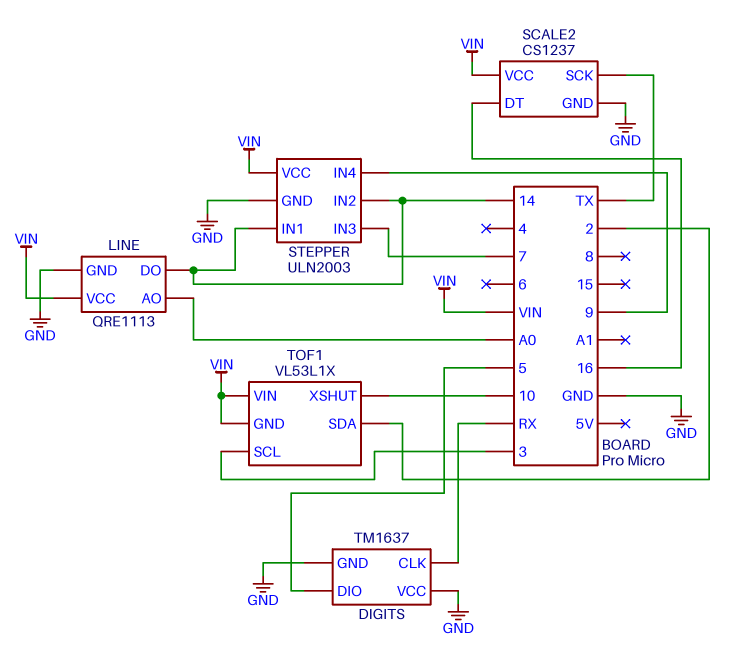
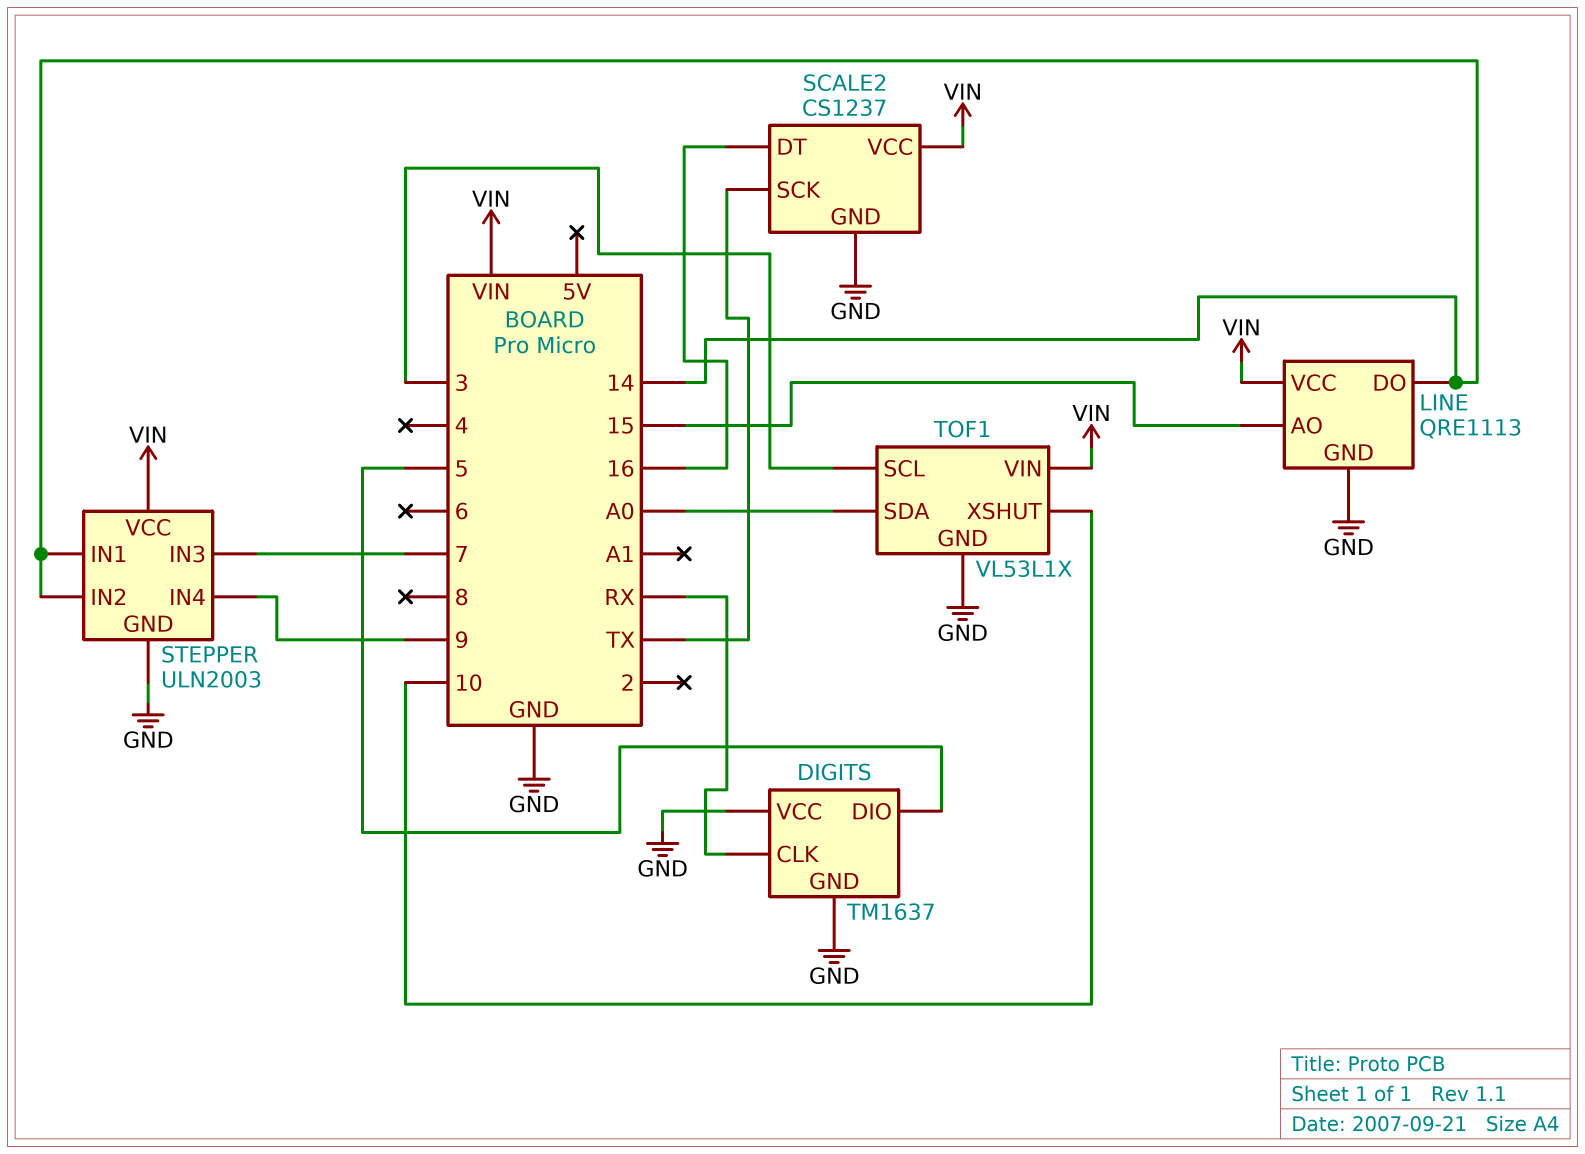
LINE pin AO: A0 -> 15
TOF1 pin GND: VIN -> GND
TOF1 pin SDA: 2 -> A0

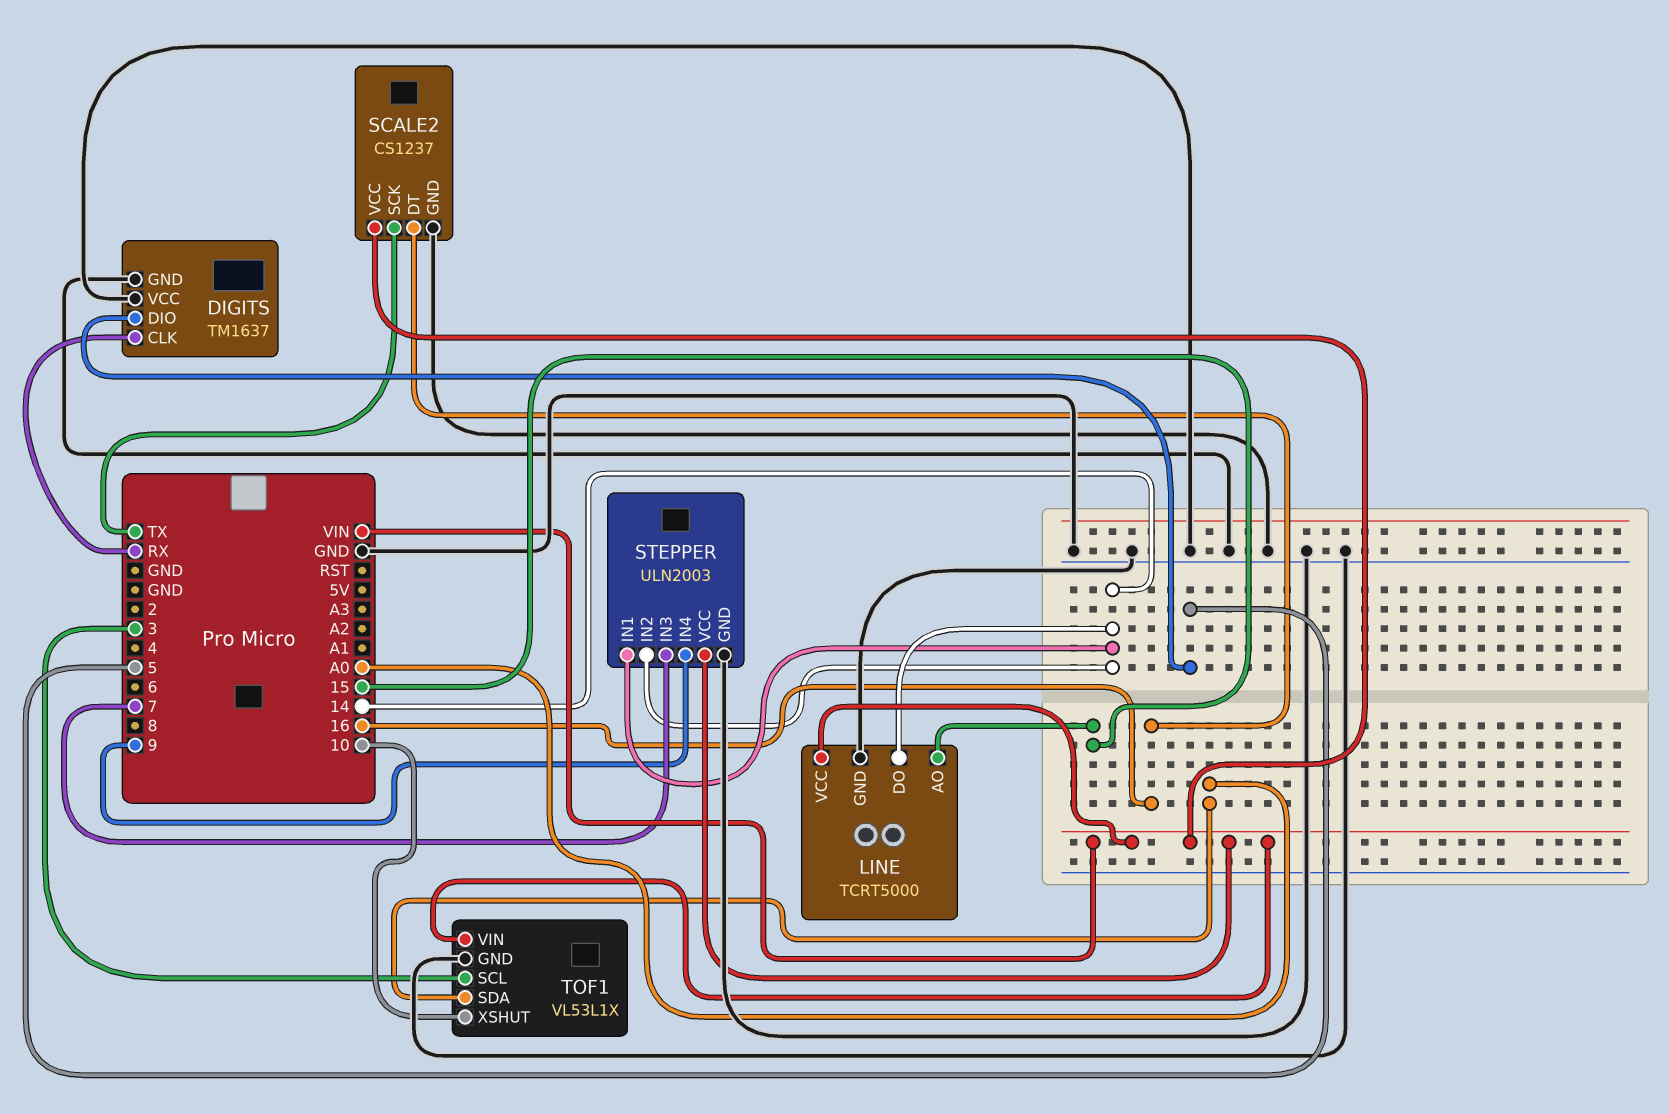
LINE: QRE1113 -> TCRT5000

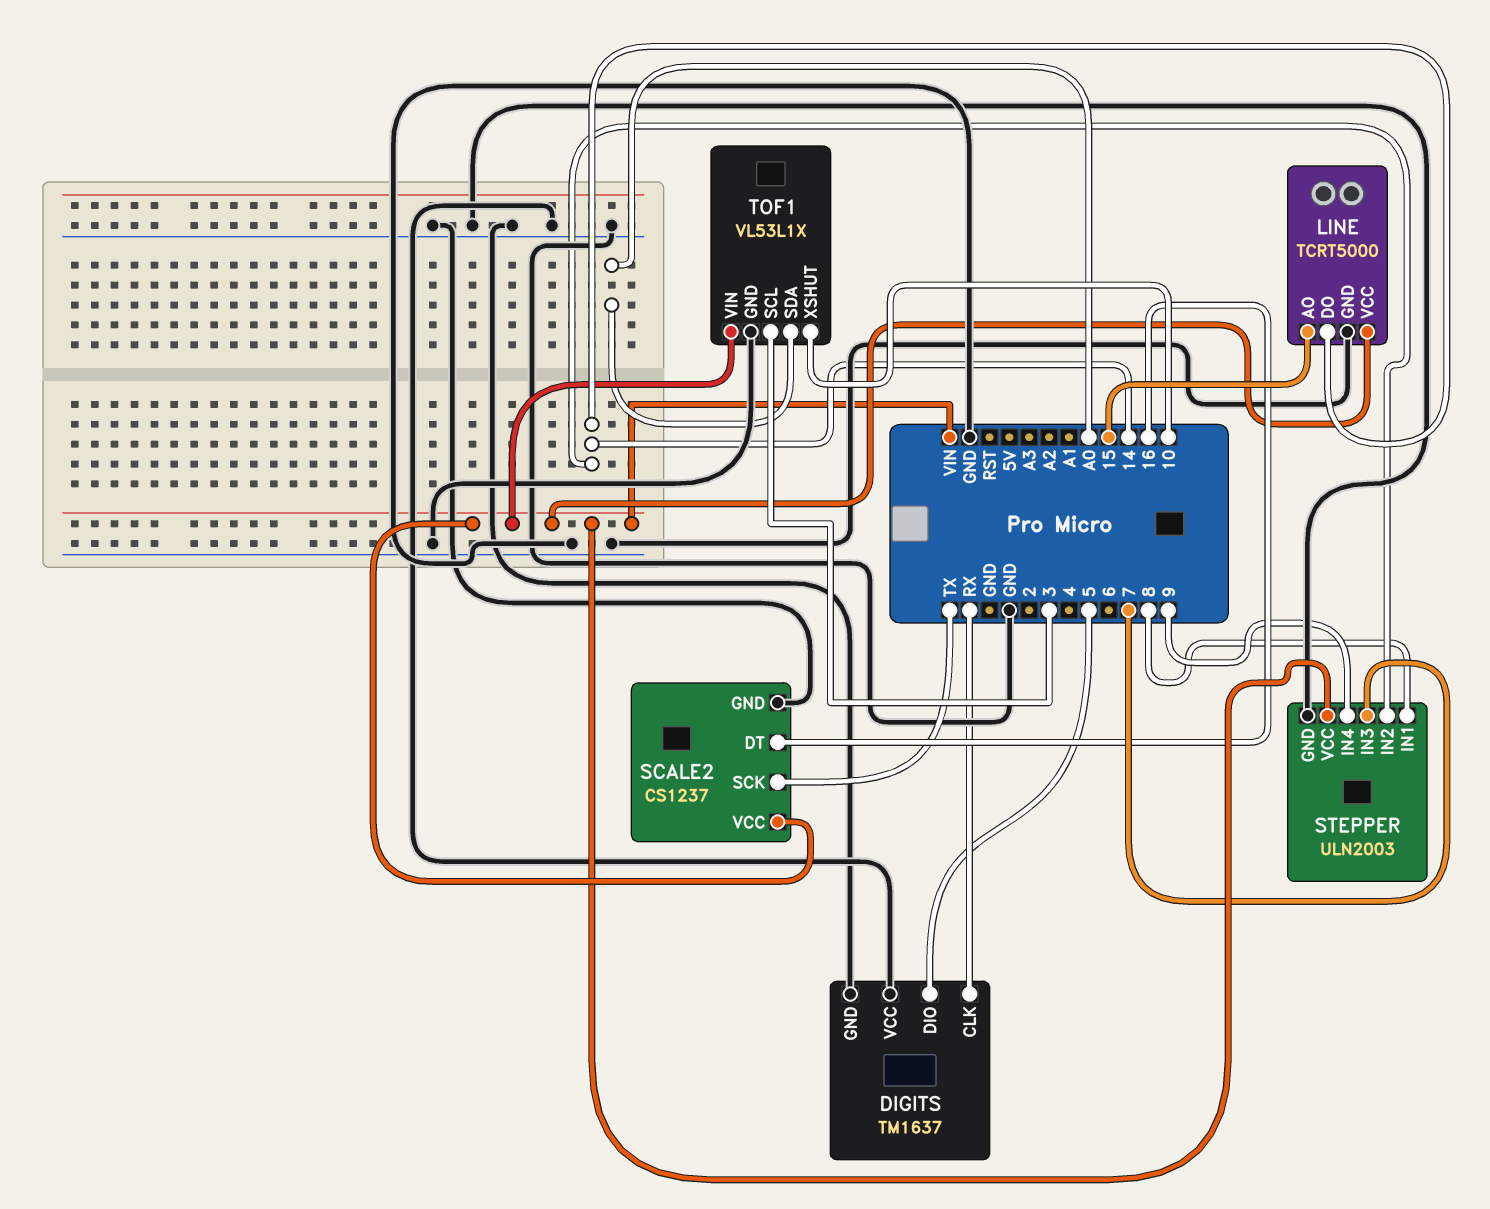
STEPPER pin IN1: 14 -> 8

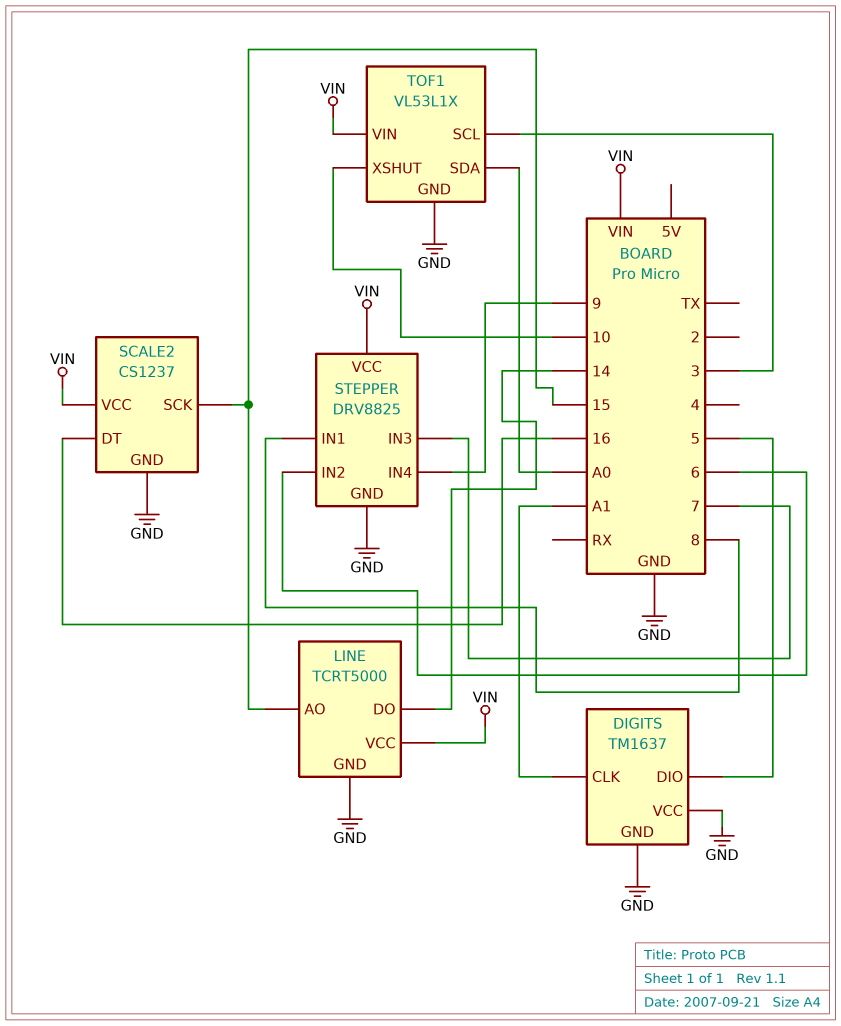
DIGITS pin CLK: RX -> A1
SCALE2 pin SCK: TX -> 15
STEPPER: ULN2003 -> DRV8825
STEPPER pin IN2: 14 -> 6

